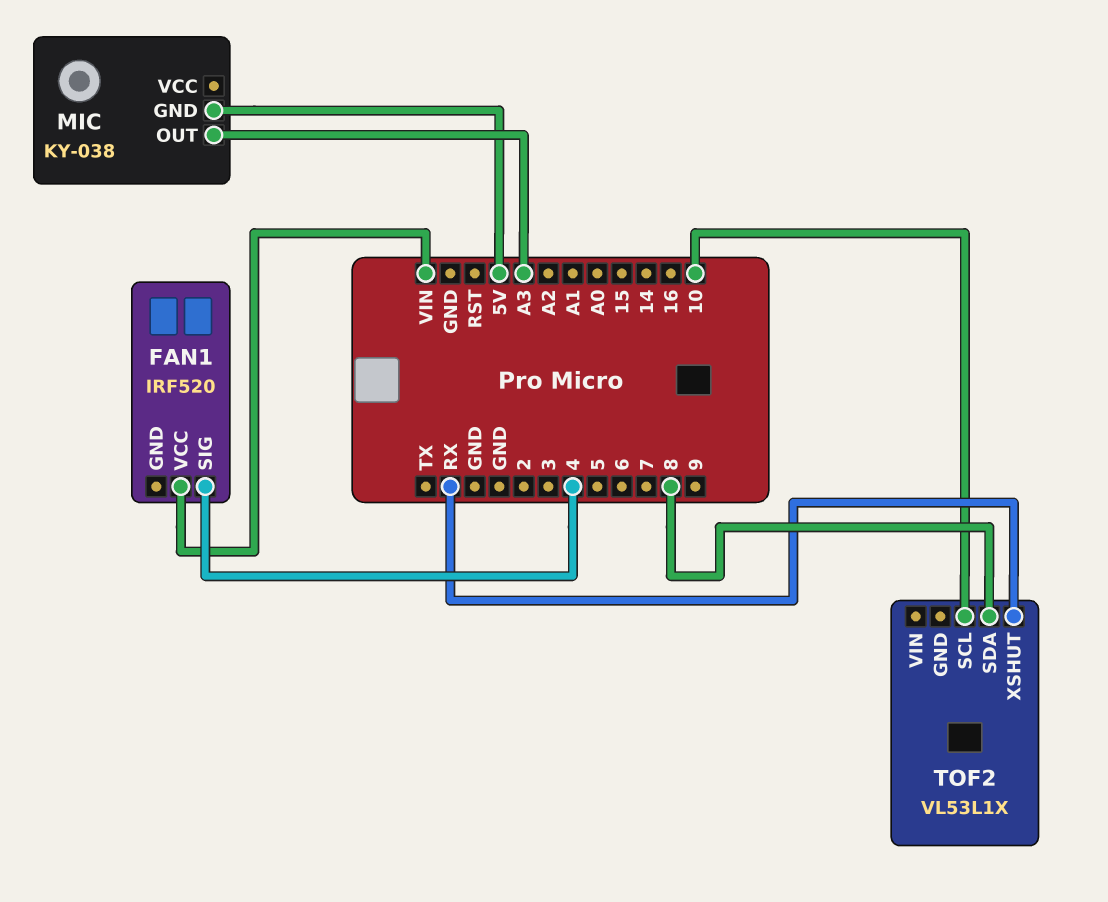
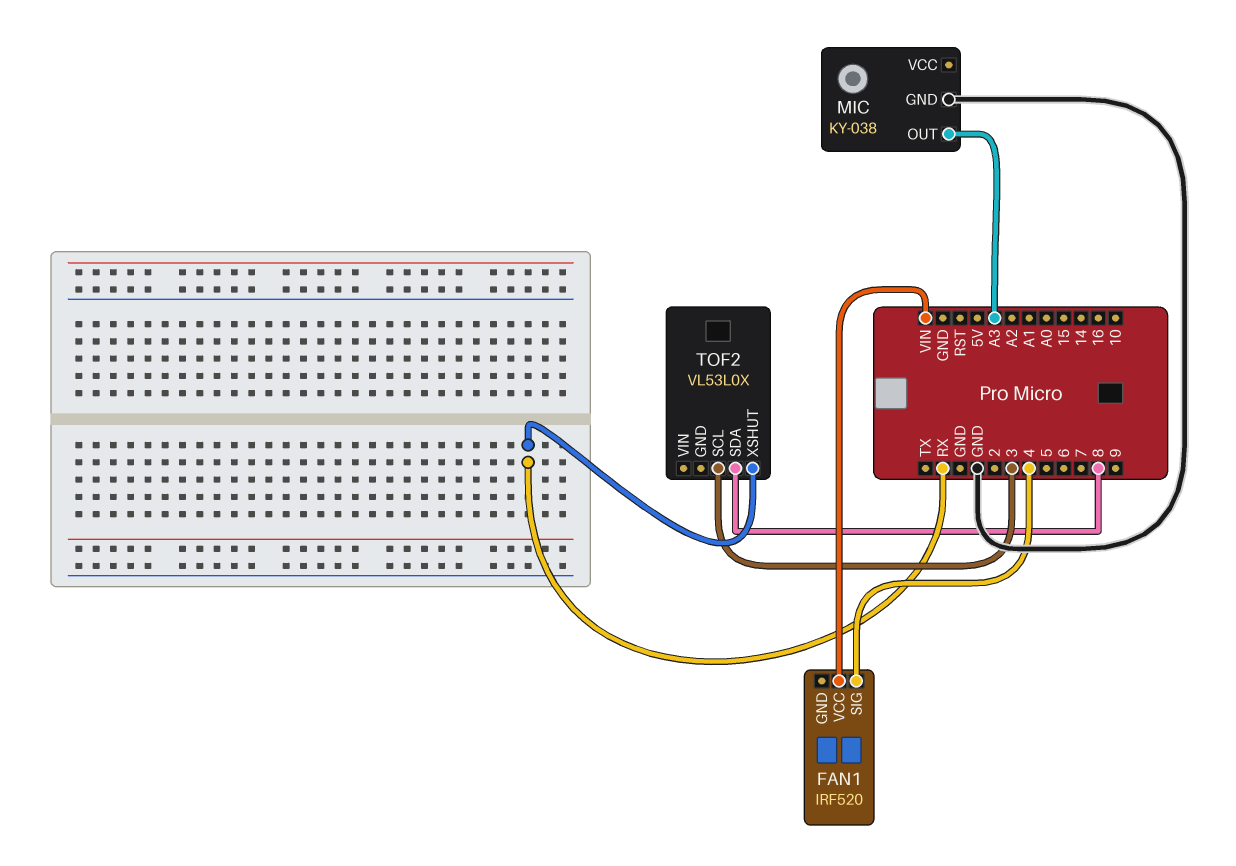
MIC pin GND: 5V -> GND
TOF2: VL53L1X -> VL53L0X
TOF2 pin SCL: 10 -> 3

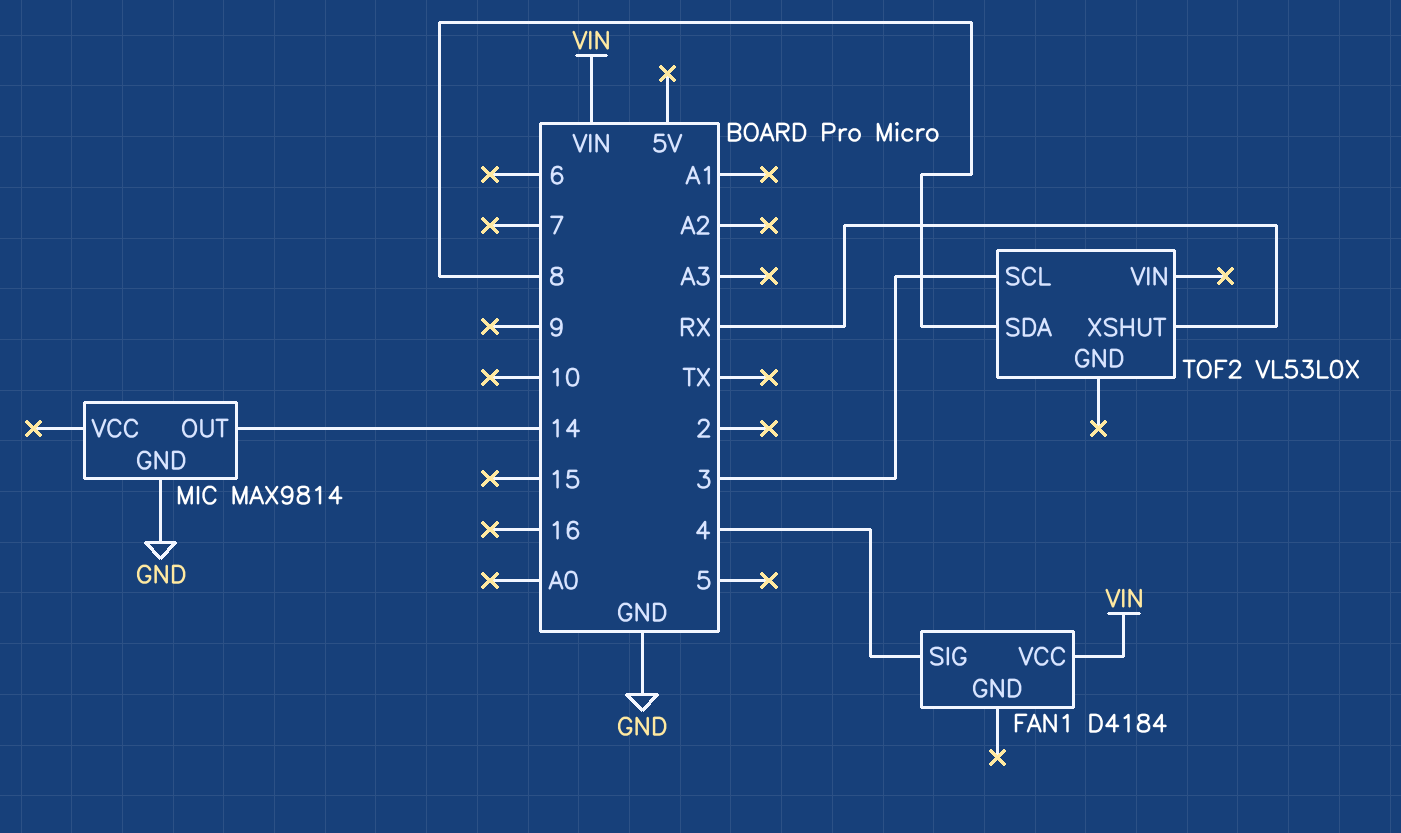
FAN1: IRF520 -> D4184
MIC: KY-038 -> MAX9814
MIC pin OUT: A3 -> 14

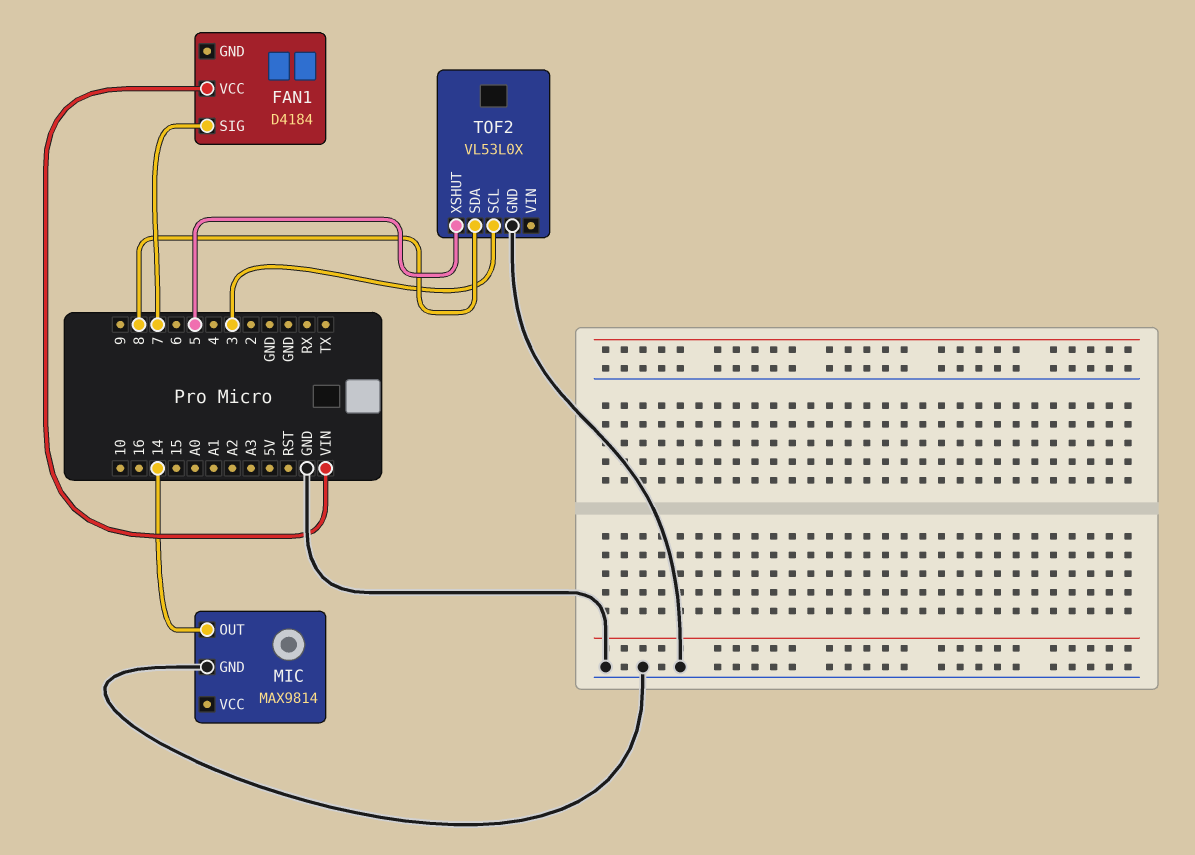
FAN1 pin SIG: 4 -> 7
TOF2 pin GND: none -> GND
TOF2 pin XSHUT: RX -> 5

